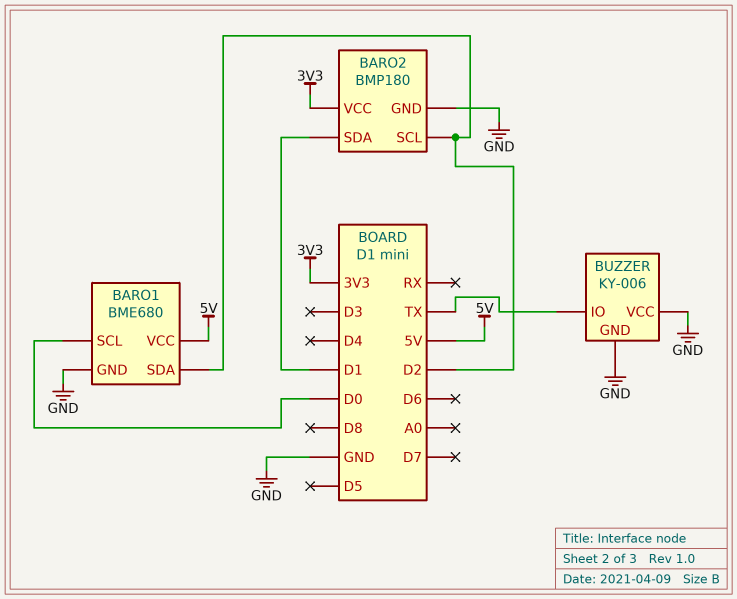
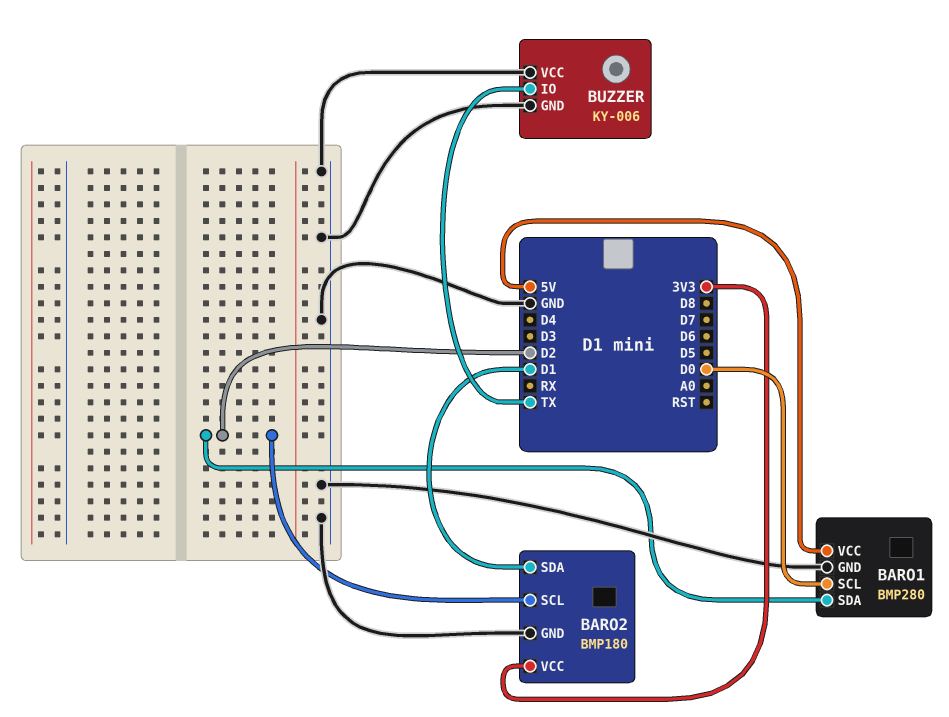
BARO1: BME680 -> BMP280

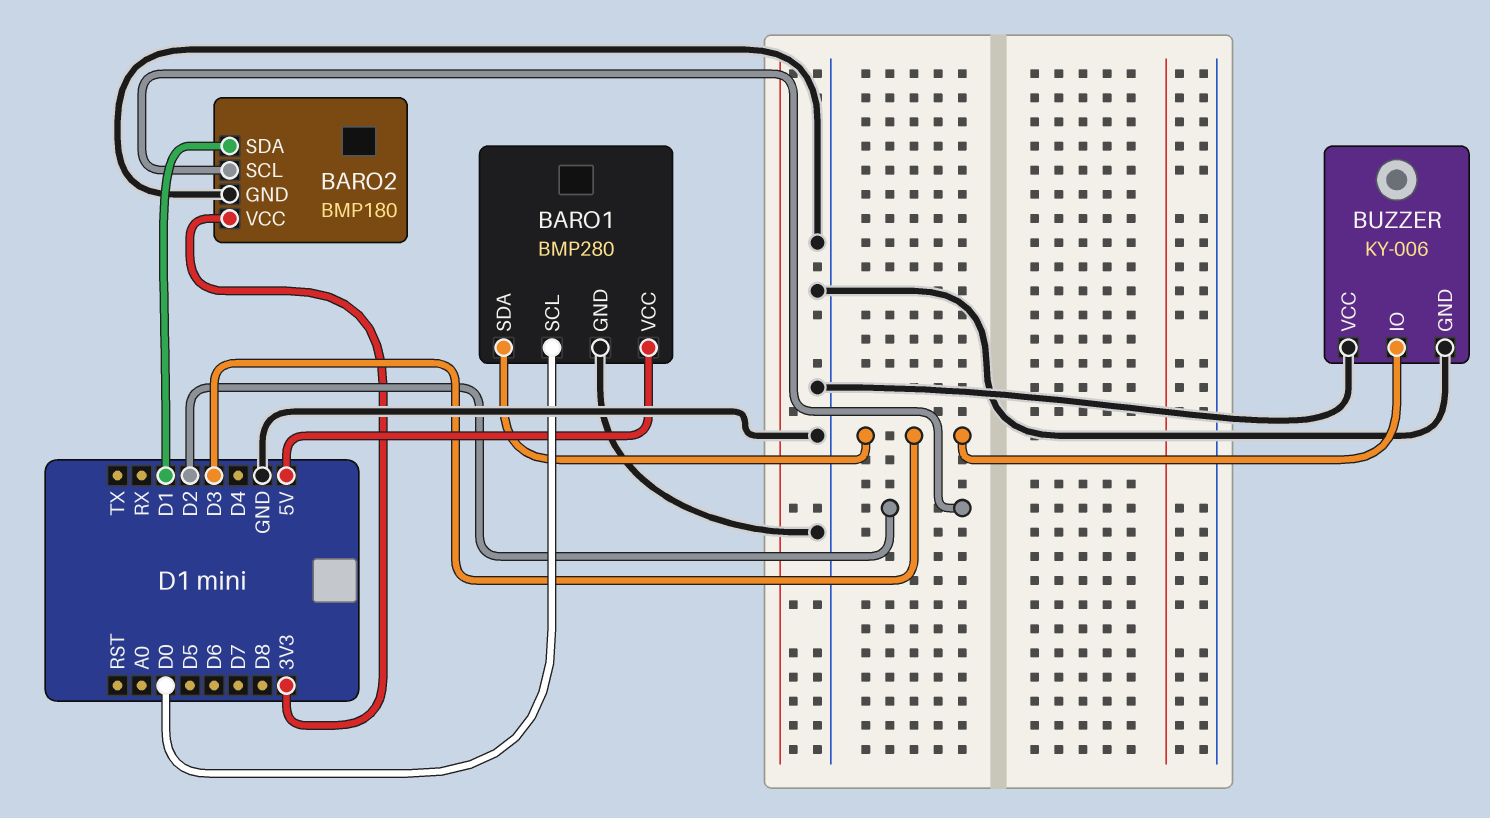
BARO1 pin SDA: D2 -> D3
BUZZER pin IO: TX -> D3

